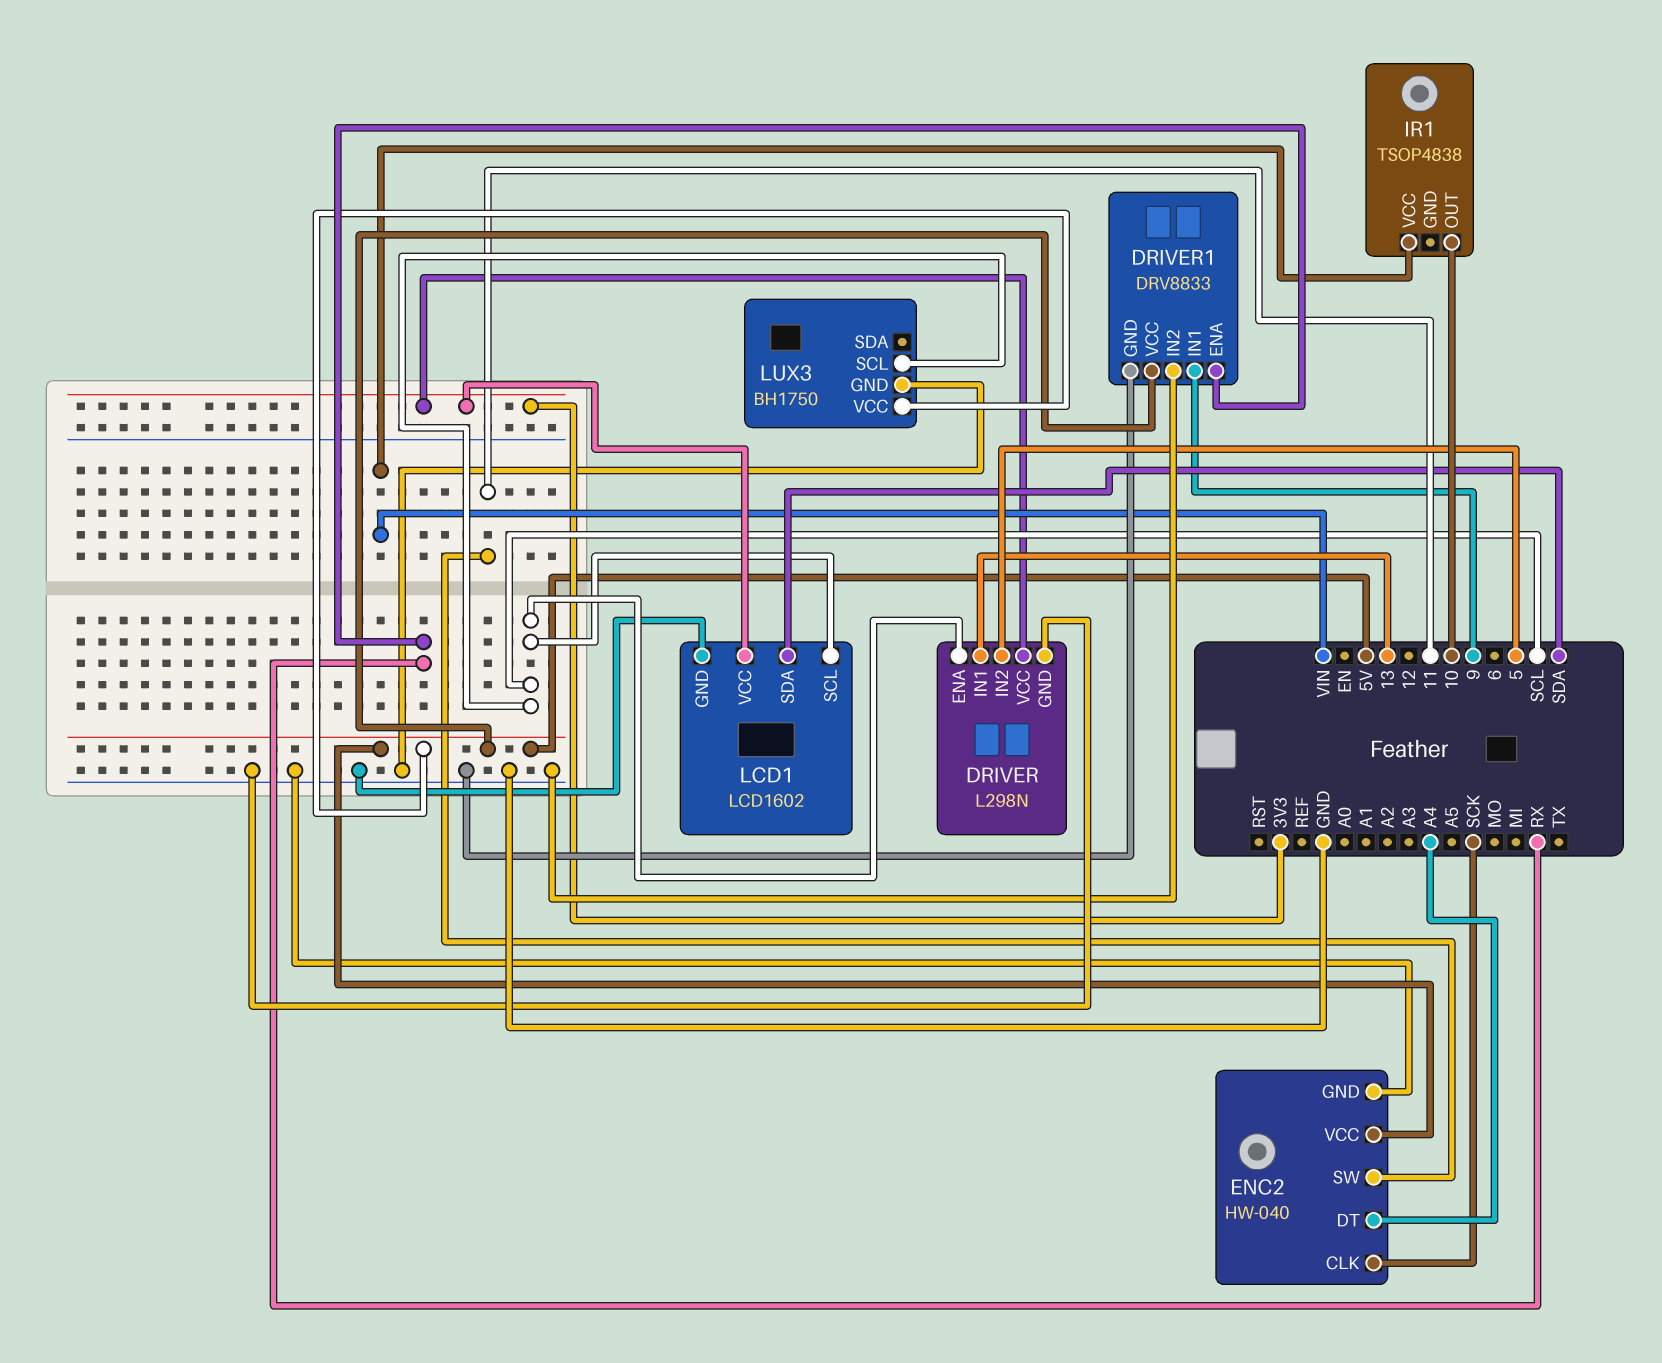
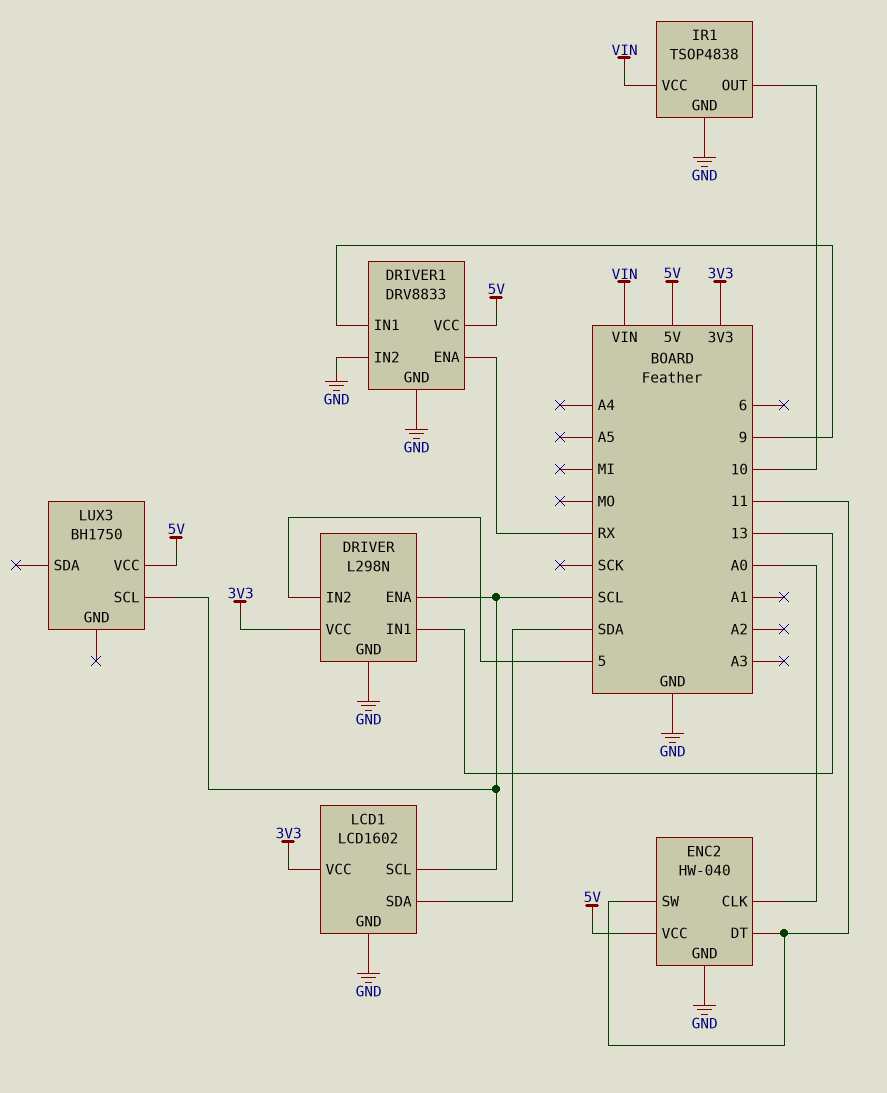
ENC2 pin CLK: SCK -> A0
ENC2 pin DT: A4 -> 11
IR1 pin GND: none -> GND
LUX3 pin GND: GND -> none

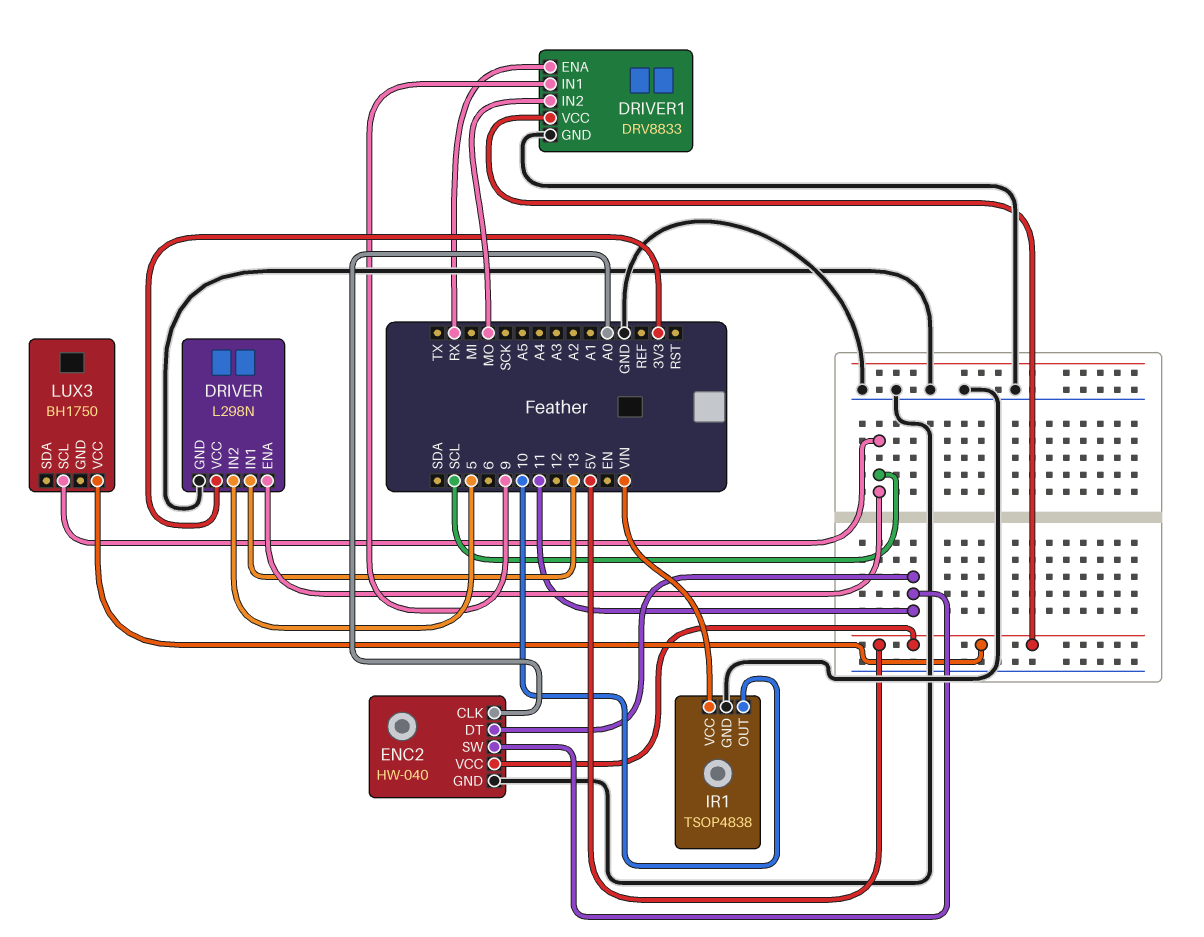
DRIVER1 pin IN2: GND -> MO
LCD1: LCD1602 -> none
LCD1 pin GND: GND -> none
LCD1 pin SCL: SCL -> none
LCD1 pin SDA: SDA -> none
LCD1 pin VCC: 3V3 -> none

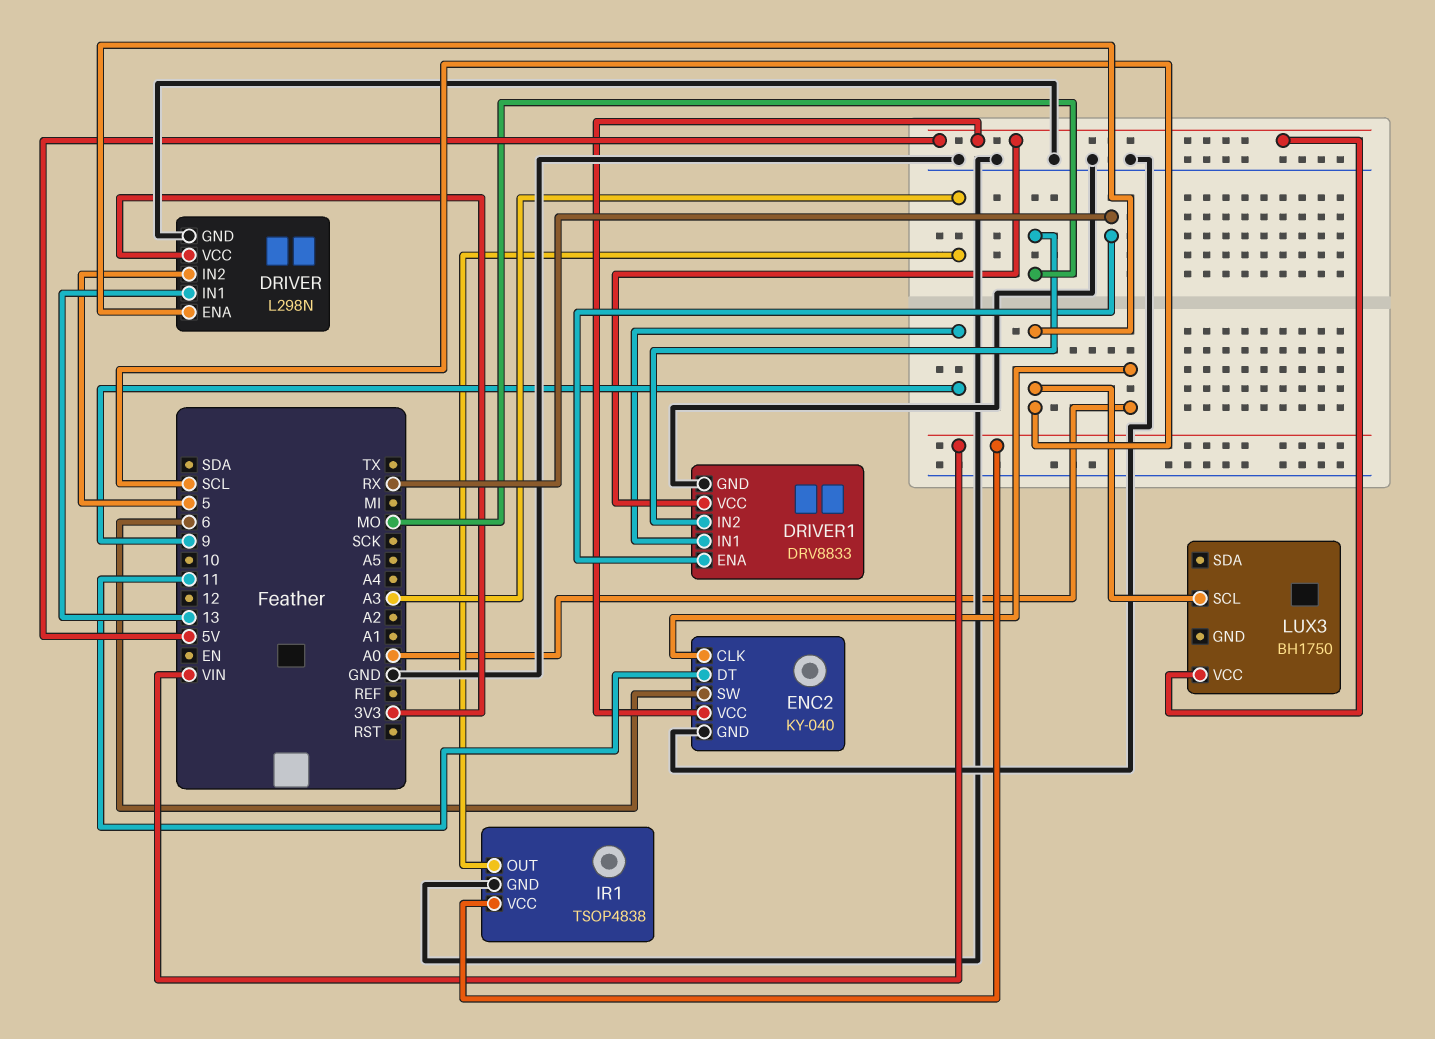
ENC2: HW-040 -> KY-040
ENC2 pin SW: 11 -> 6
IR1 pin OUT: 10 -> A3

